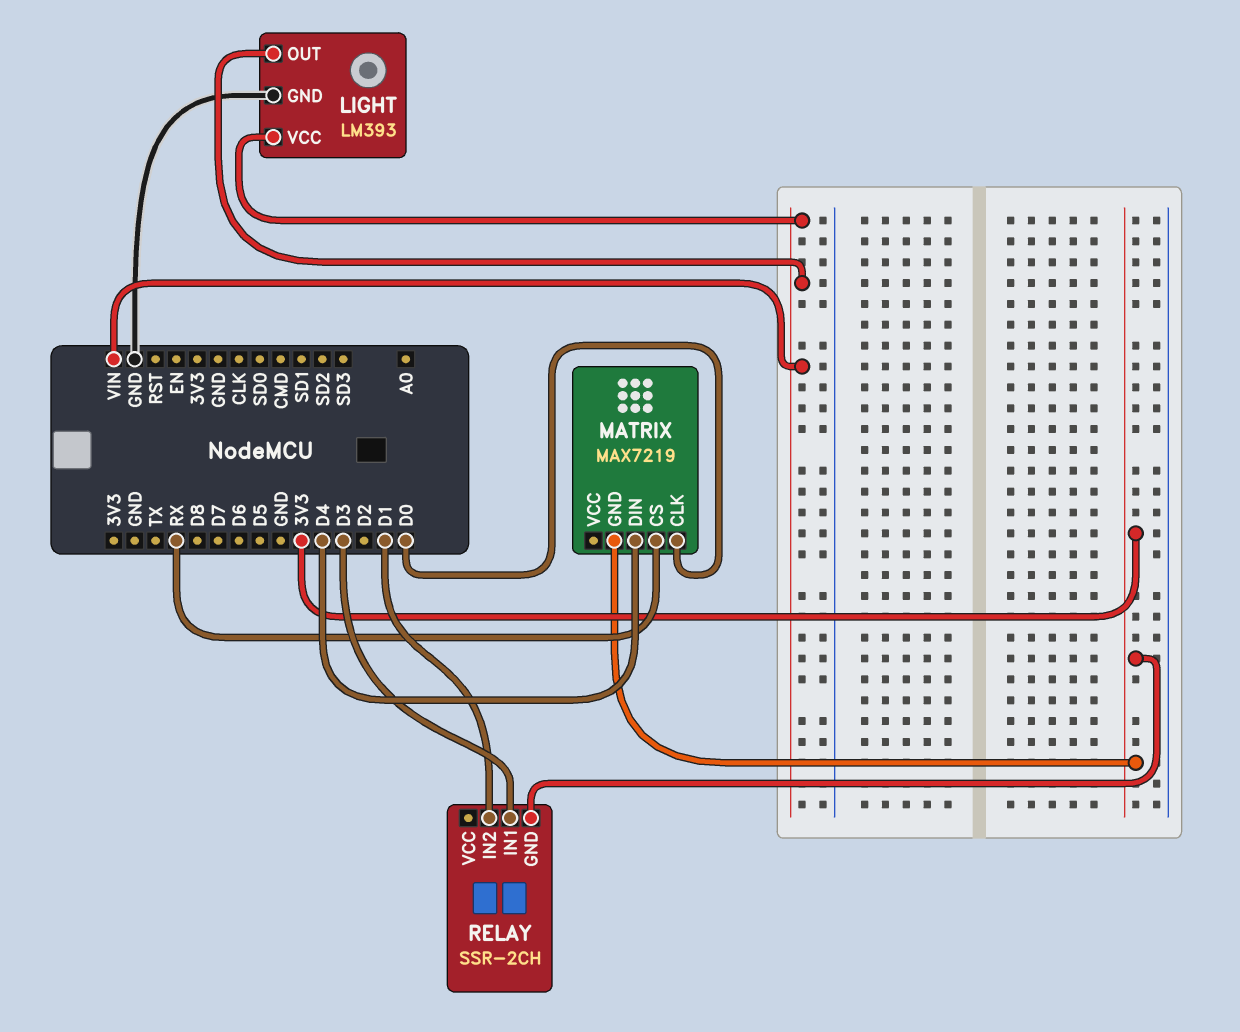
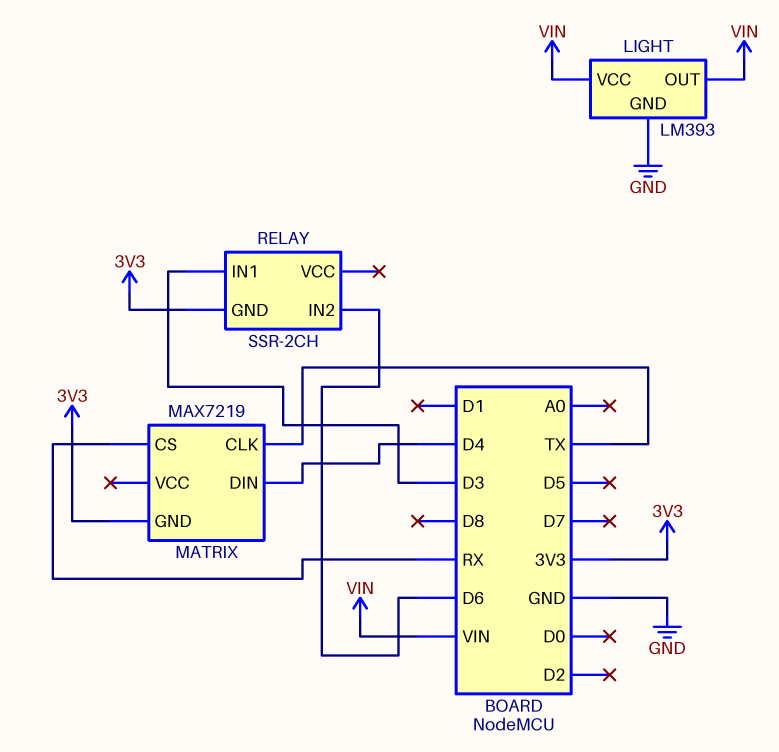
MATRIX pin CLK: D0 -> TX
RELAY pin IN2: D1 -> D6

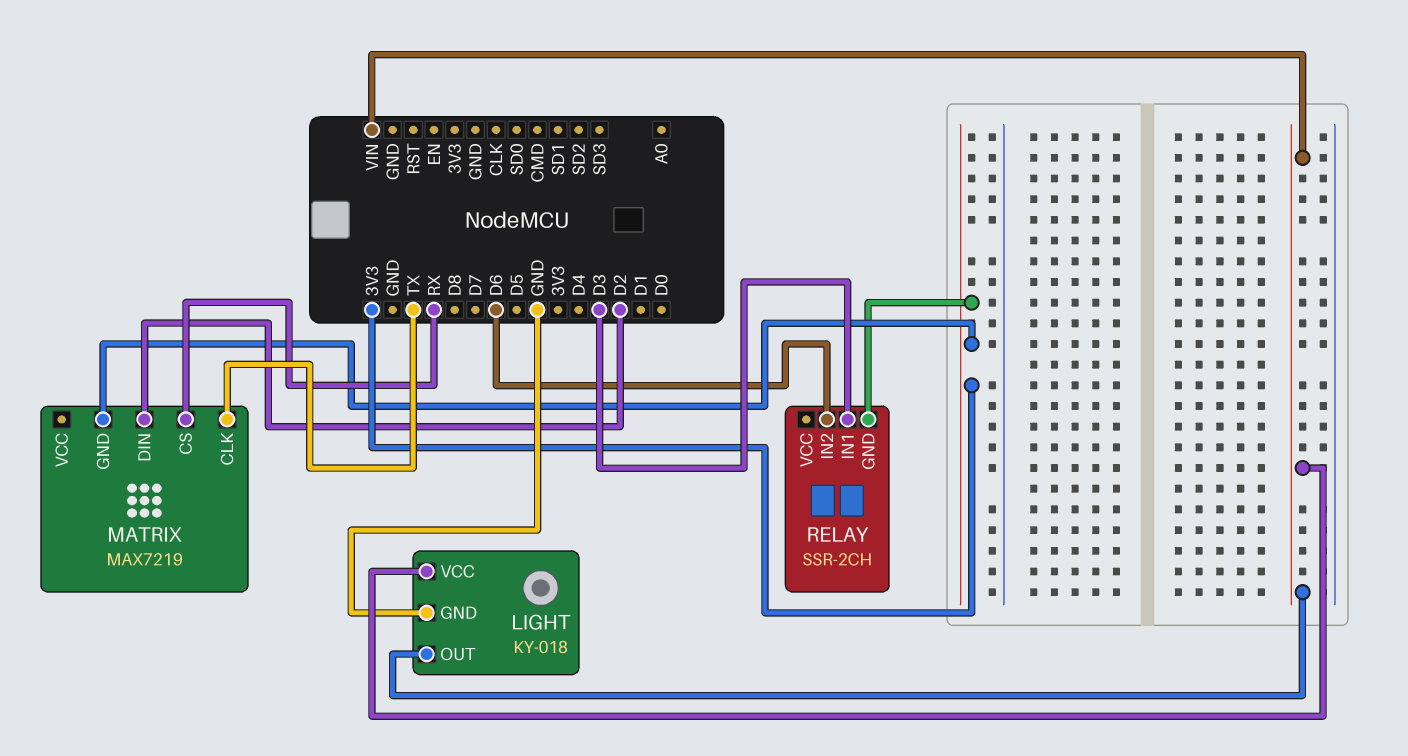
LIGHT: LM393 -> KY-018
MATRIX pin DIN: D4 -> D2

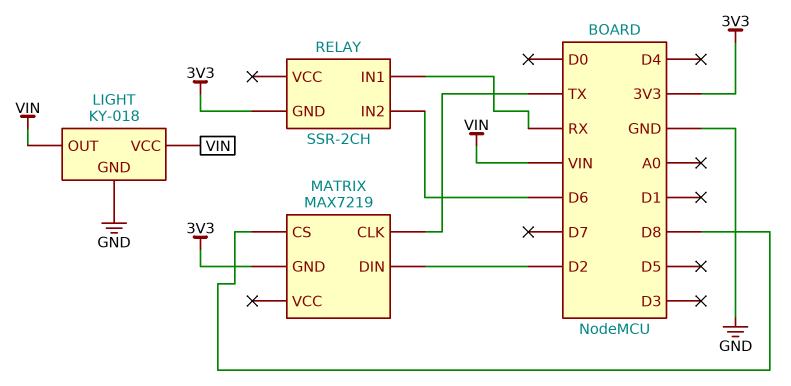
MATRIX pin CS: RX -> D8
RELAY pin IN1: D3 -> RX

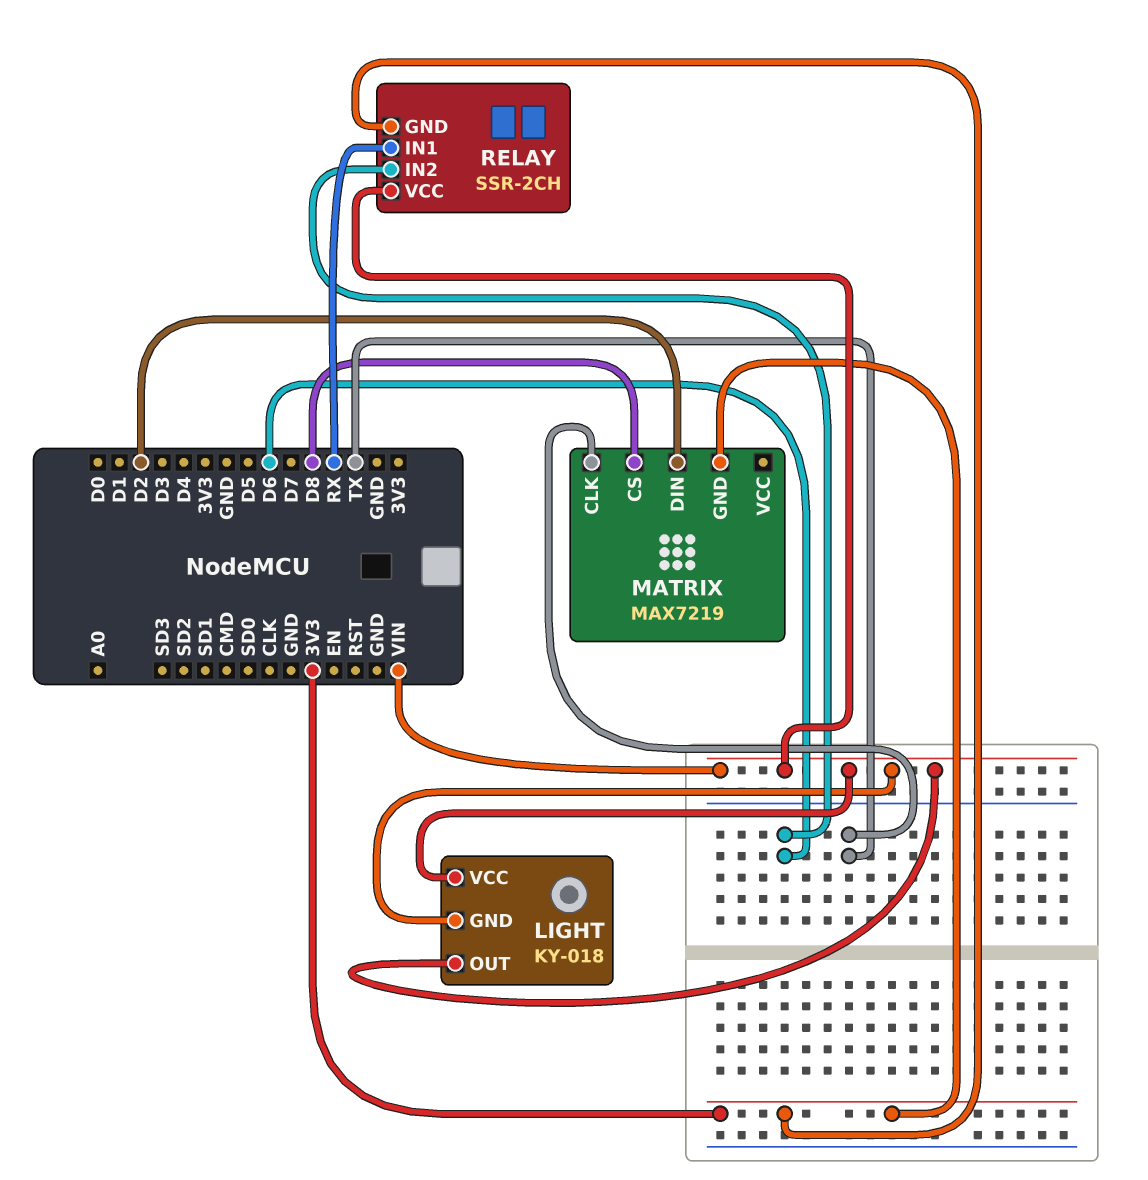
LIGHT pin GND: GND -> VIN
RELAY pin VCC: none -> VIN

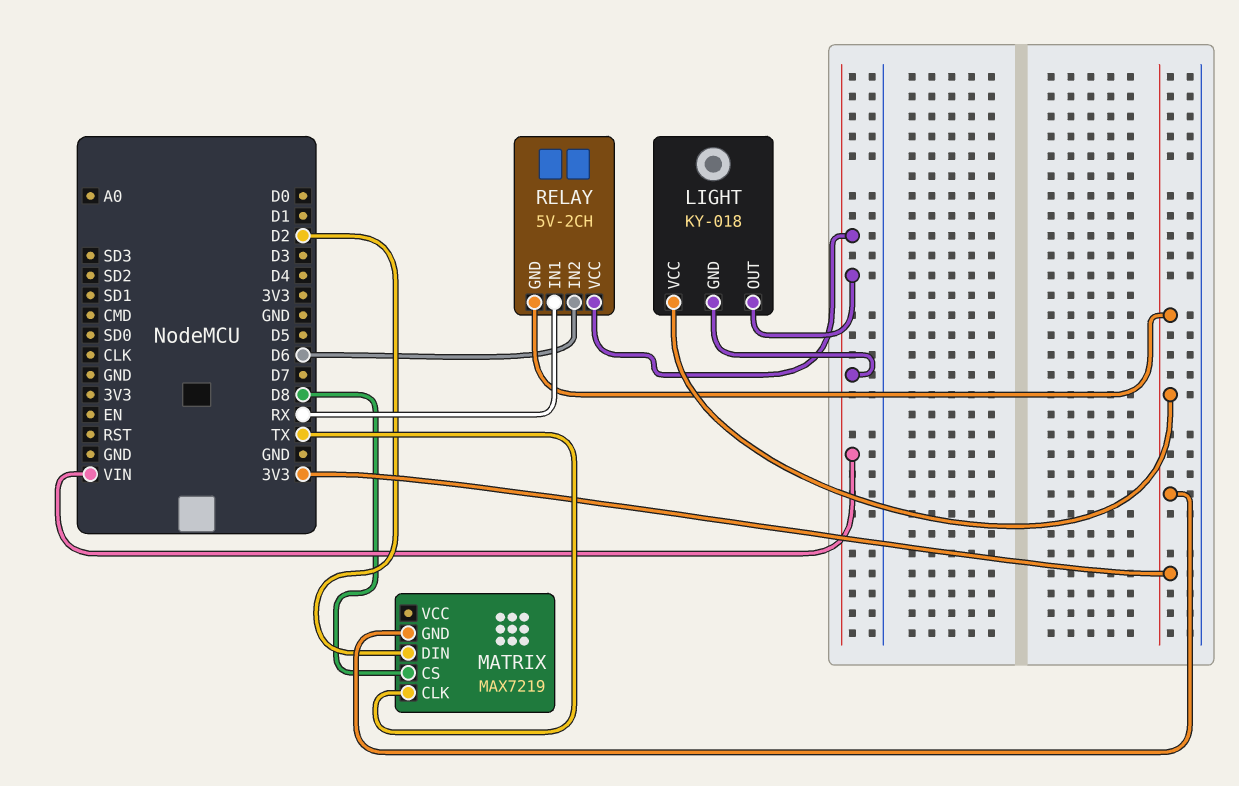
LIGHT pin VCC: VIN -> 3V3
RELAY: SSR-2CH -> 5V-2CH

